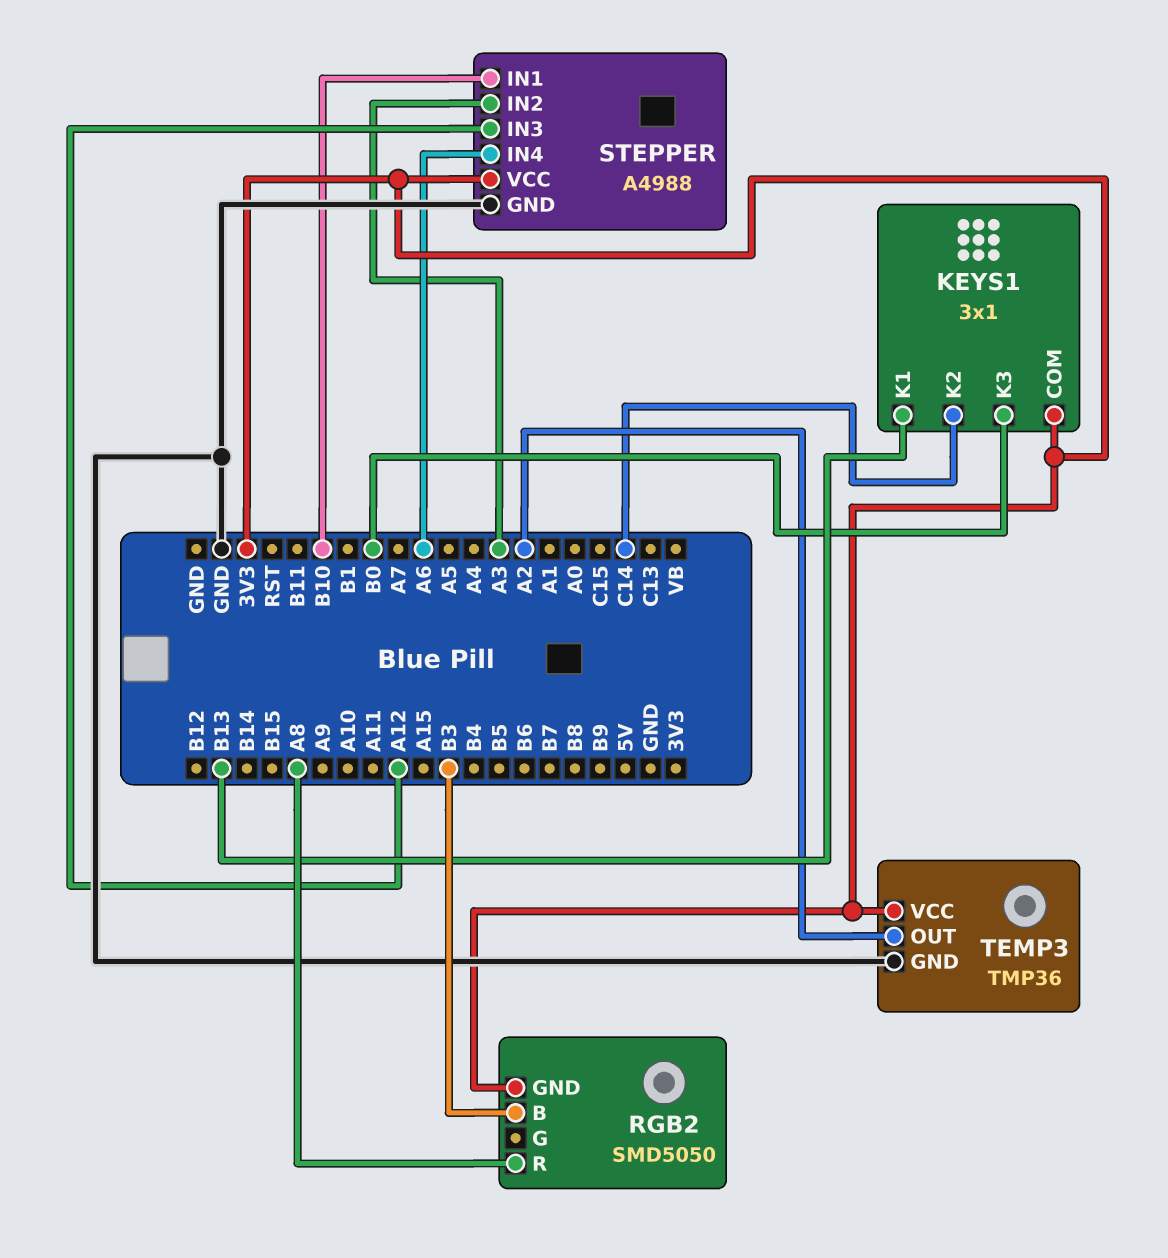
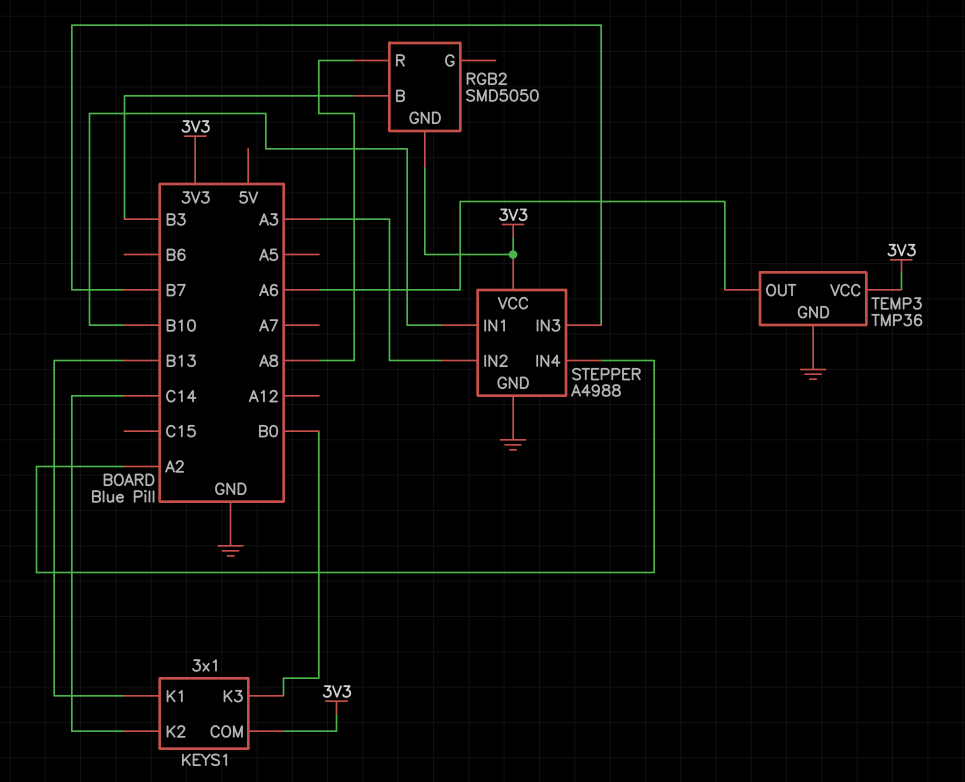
STEPPER pin IN3: A12 -> B7
STEPPER pin IN4: A6 -> A2
TEMP3 pin OUT: A2 -> A6

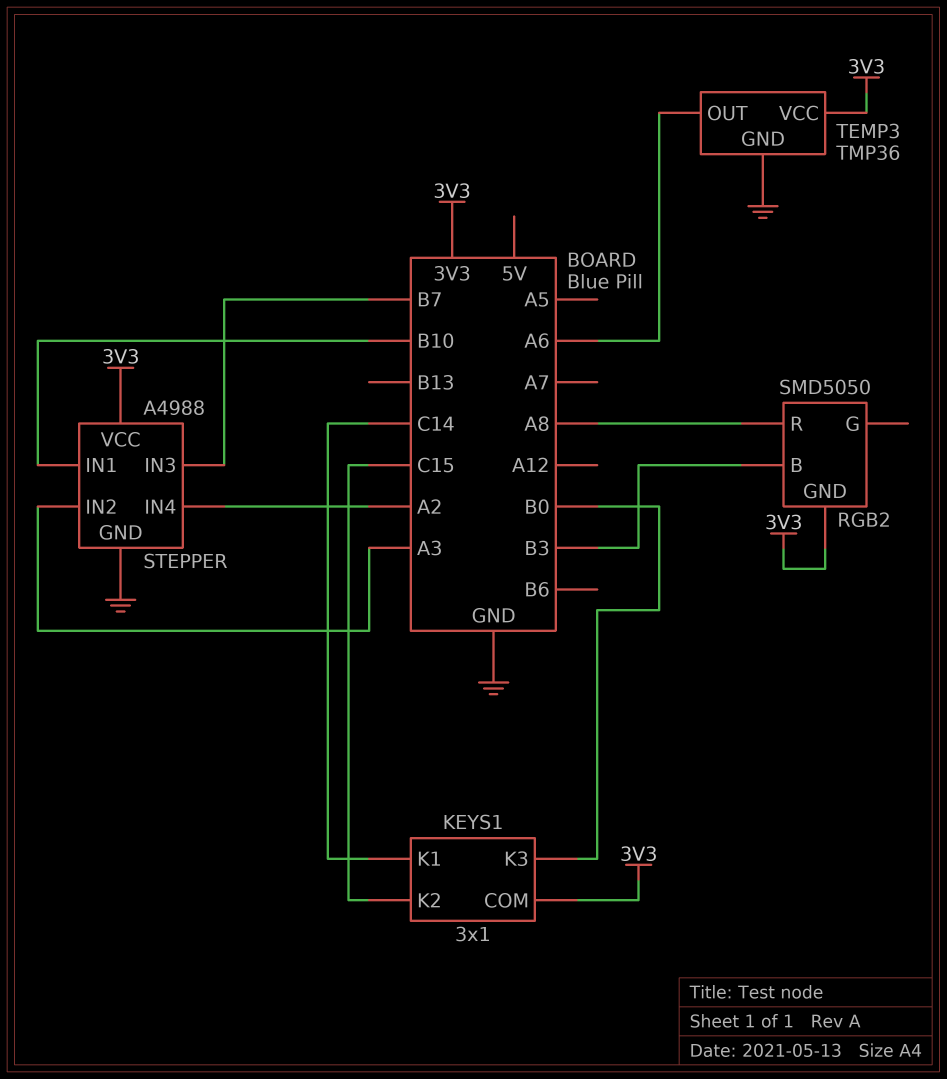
KEYS1 pin K1: B13 -> C14
KEYS1 pin K2: C14 -> C15

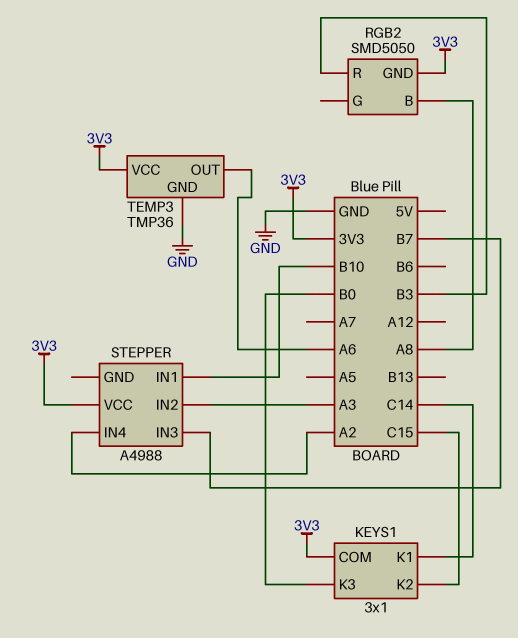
RGB2 pin B: B3 -> A8
RGB2 pin R: A8 -> B3
STEPPER pin GND: GND -> none

